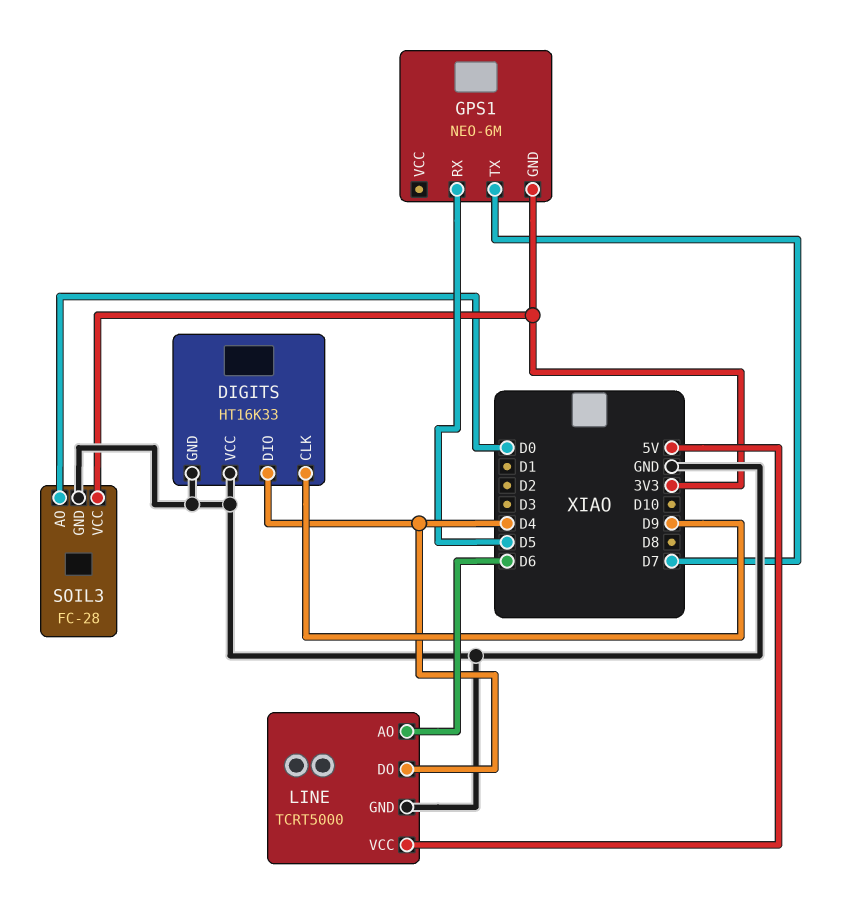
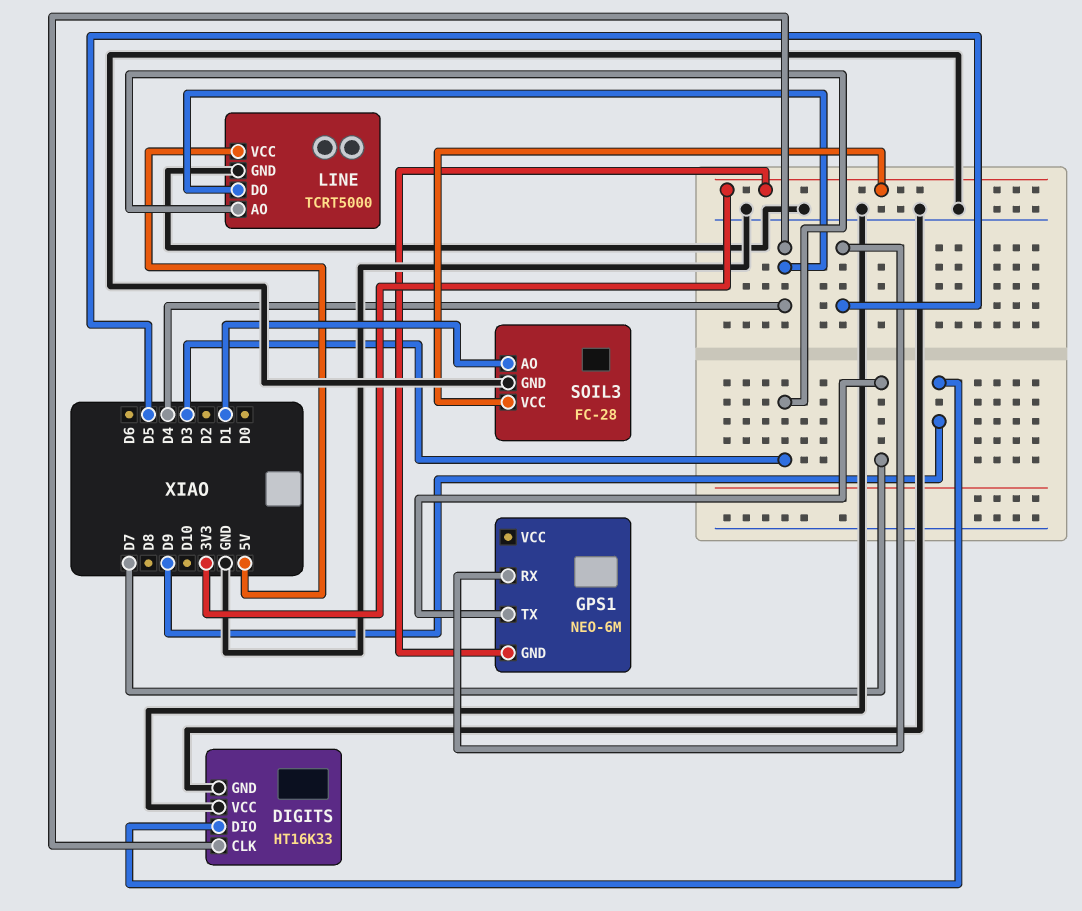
DIGITS pin CLK: D9 -> D4
DIGITS pin DIO: D4 -> D9
LINE pin AO: D6 -> D3
SOIL3 pin AO: D0 -> D1

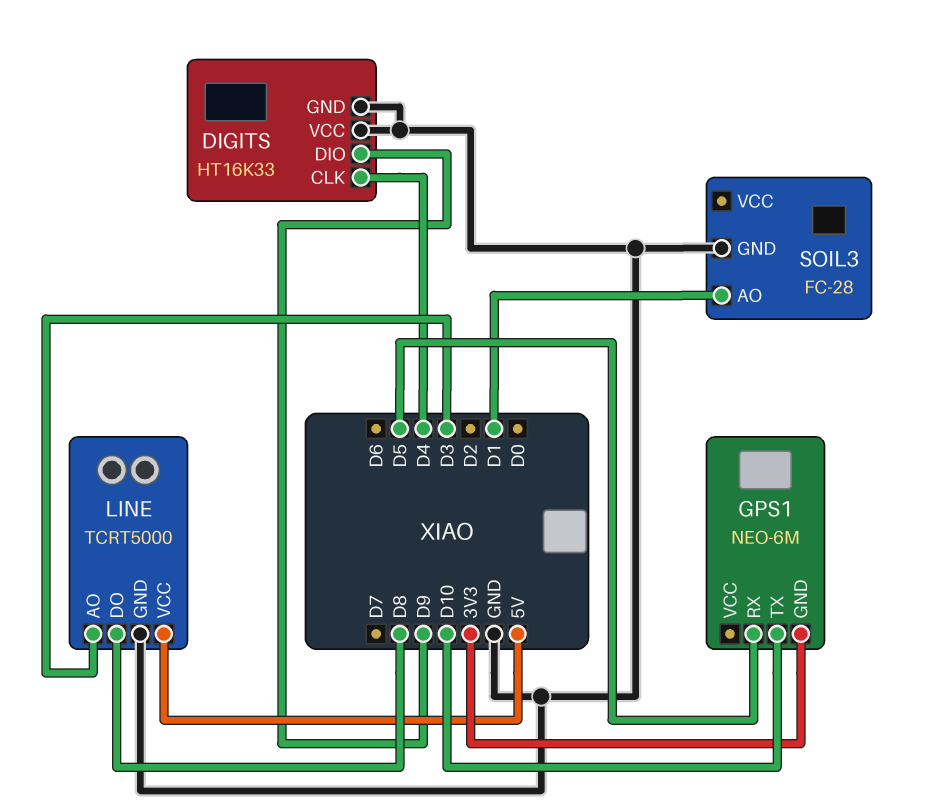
GPS1 pin TX: D7 -> D10
LINE pin DO: D4 -> D8
SOIL3 pin VCC: 3V3 -> none

